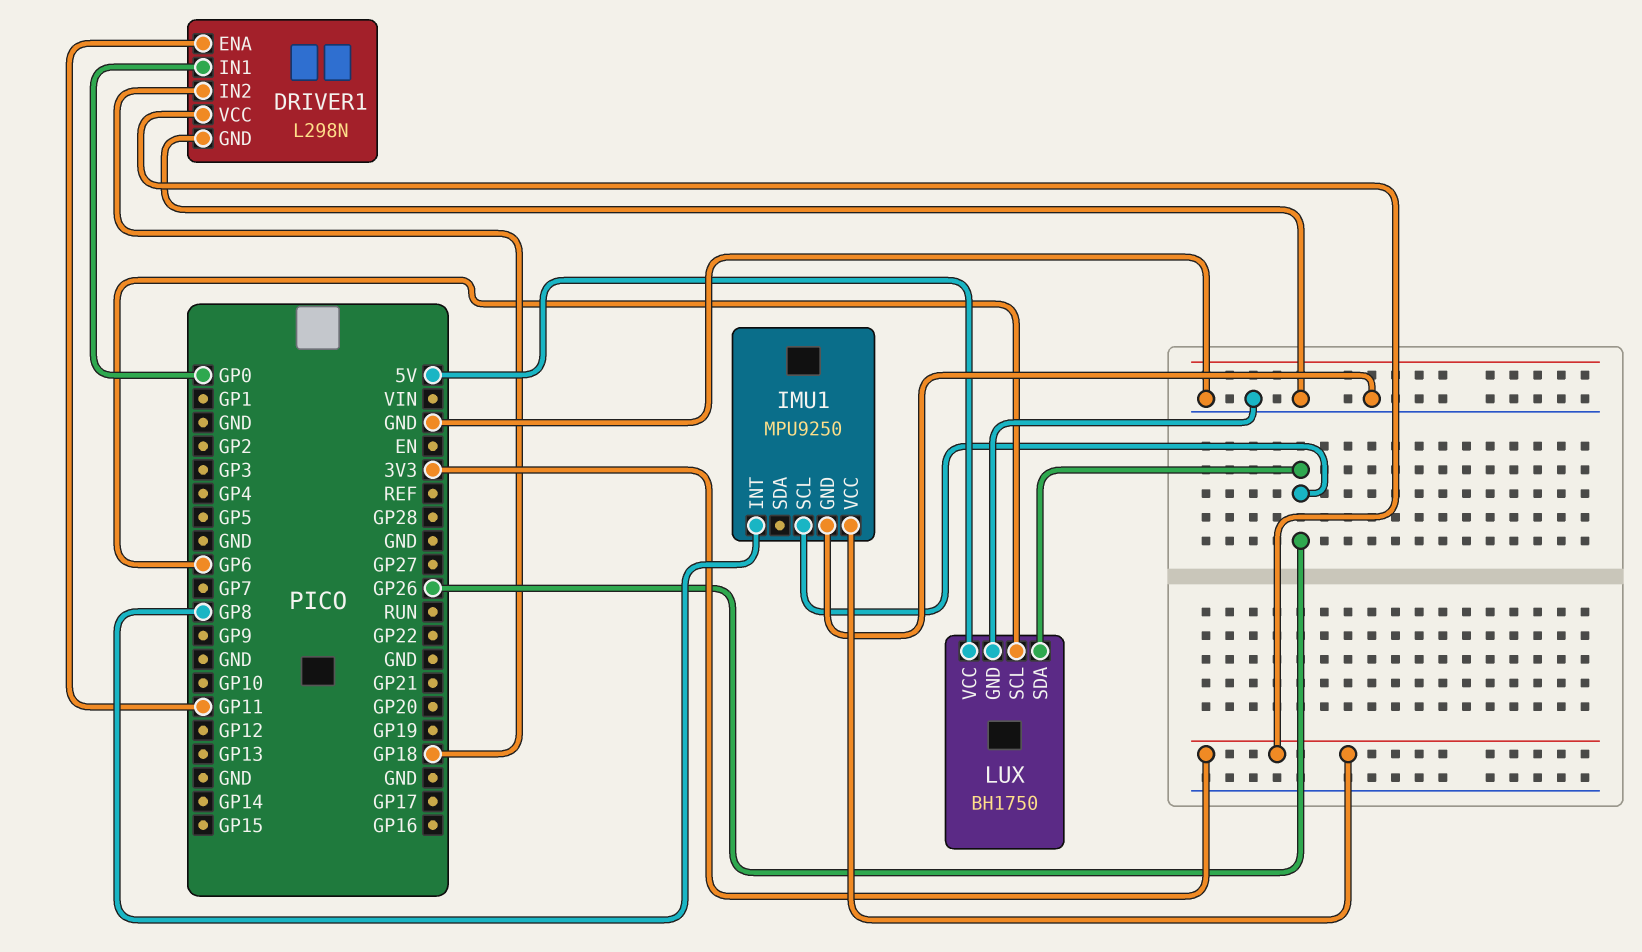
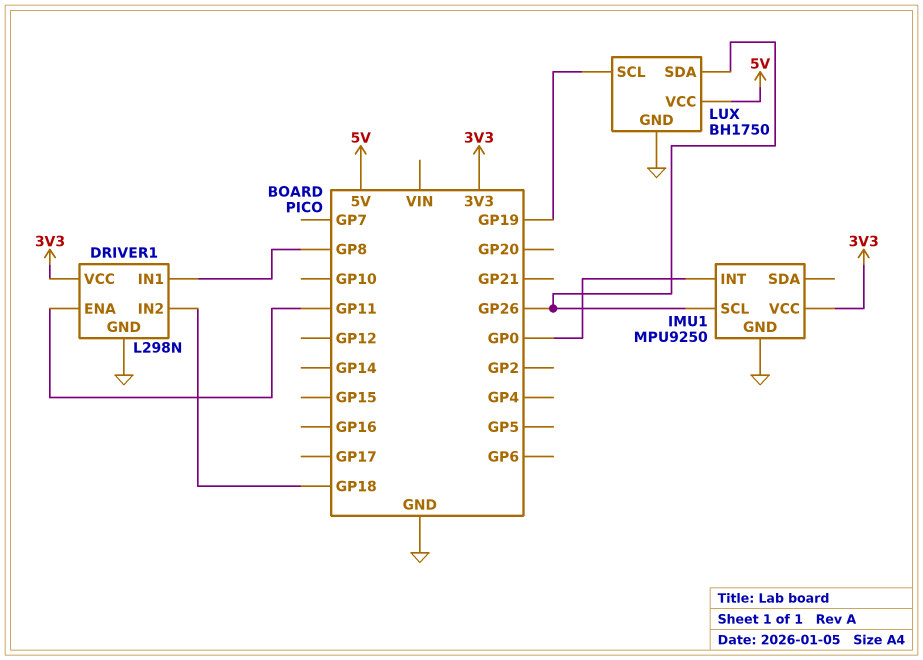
DRIVER1 pin IN1: GP0 -> GP8
IMU1 pin INT: GP8 -> GP0
LUX pin SCL: GP6 -> GP19

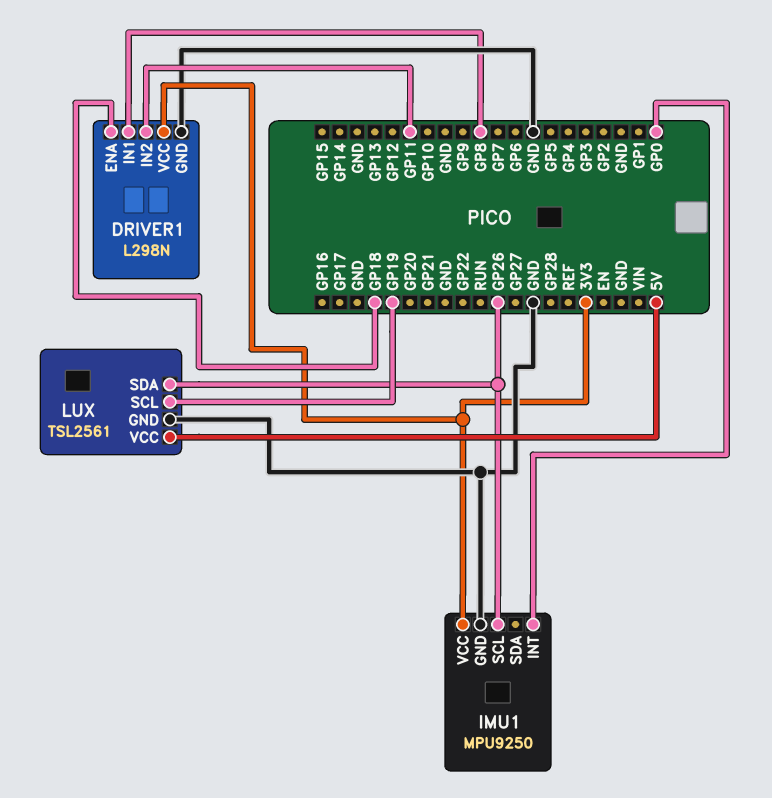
DRIVER1 pin ENA: GP11 -> GP18
DRIVER1 pin IN2: GP18 -> GP11
LUX: BH1750 -> TSL2561

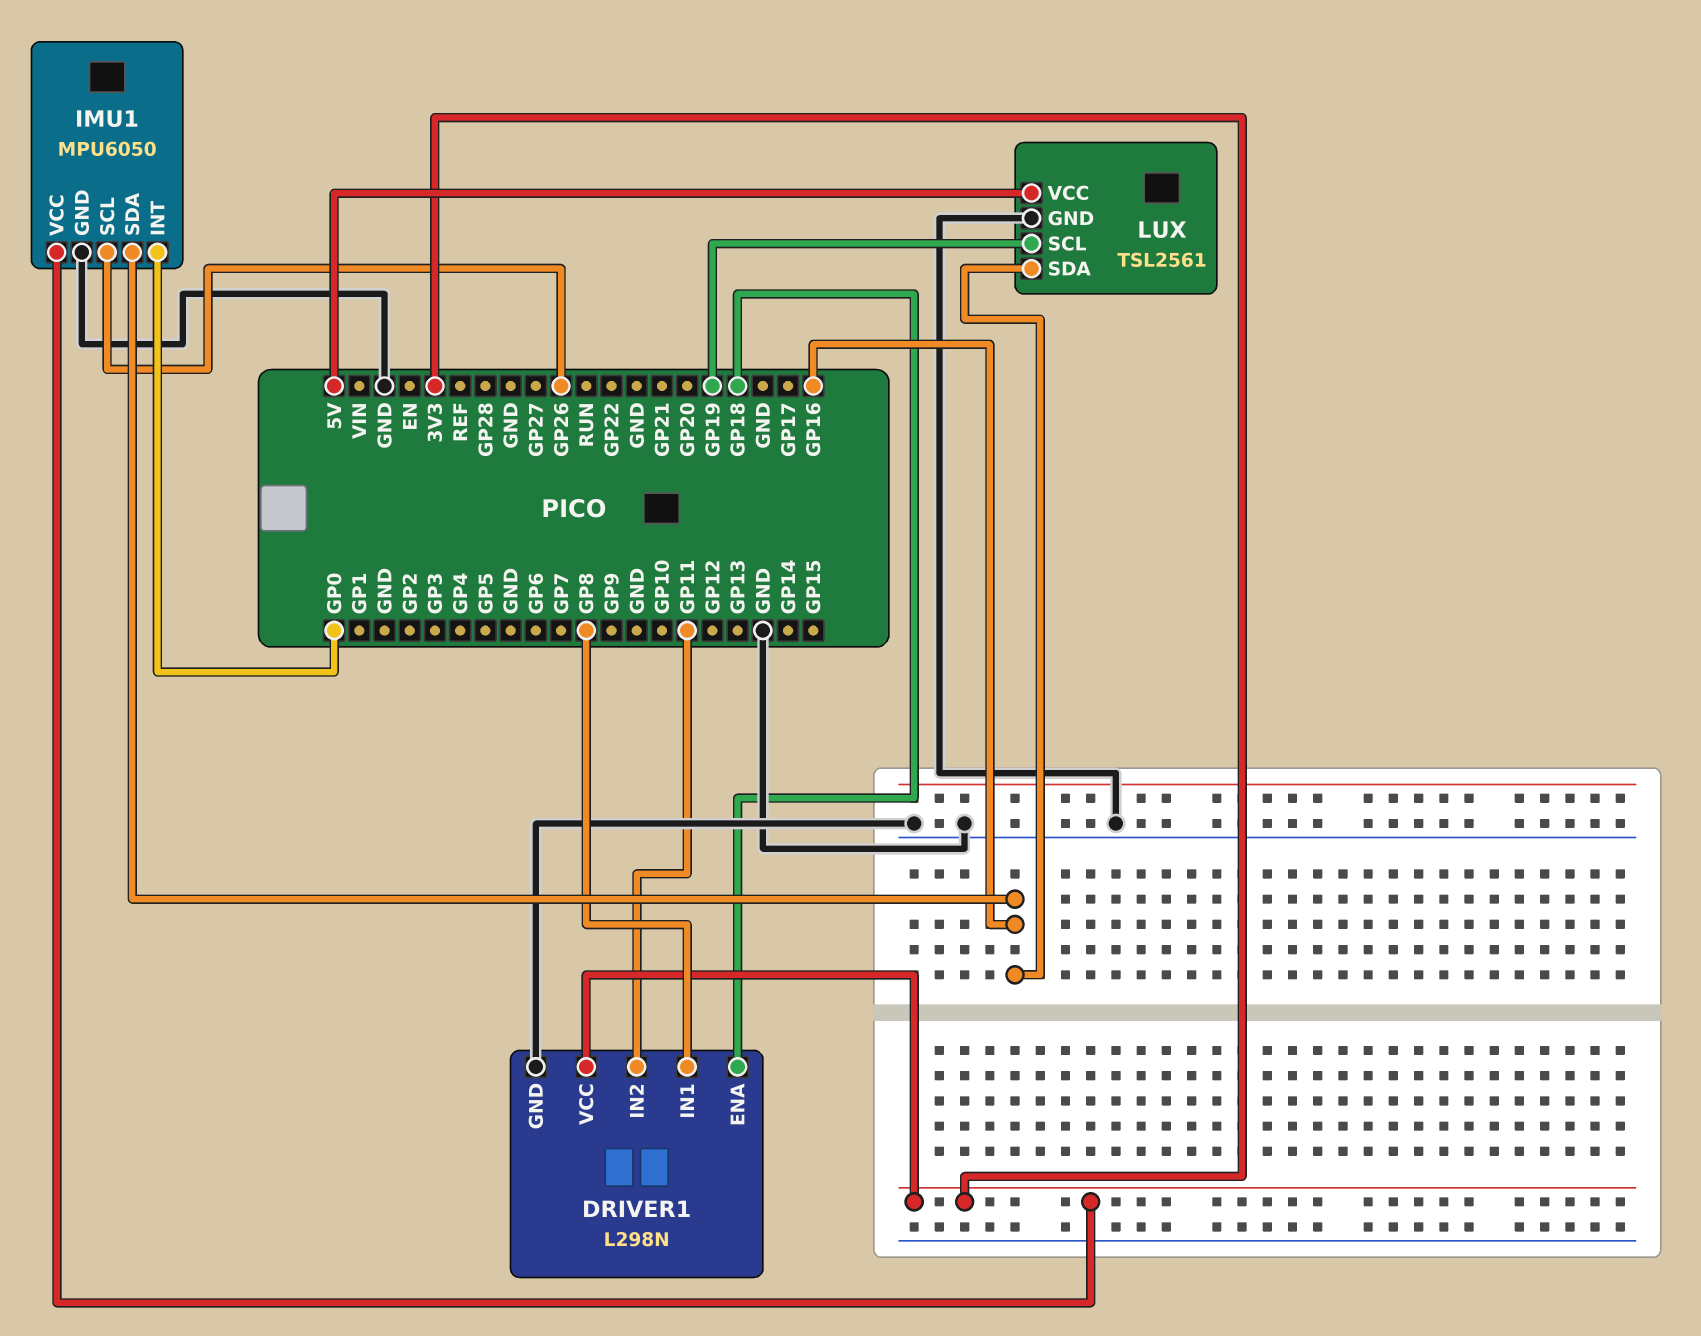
IMU1: MPU9250 -> MPU6050
IMU1 pin SDA: none -> GP16
LUX pin SDA: GP26 -> GP16

